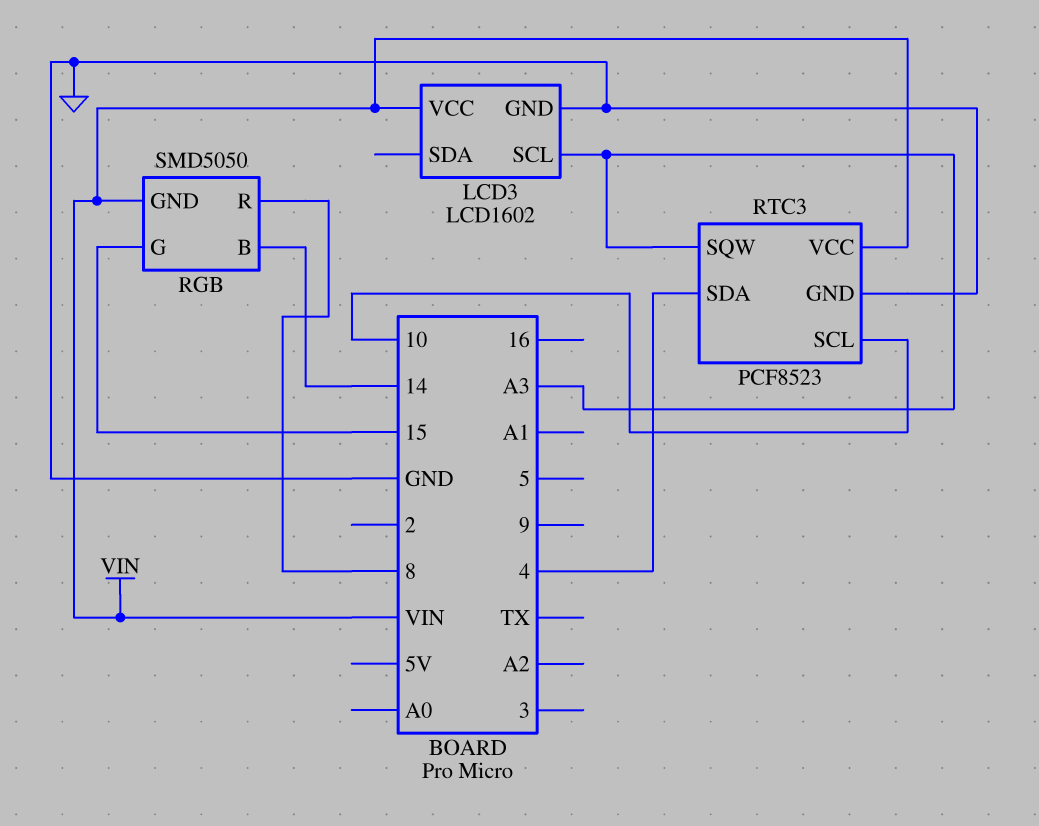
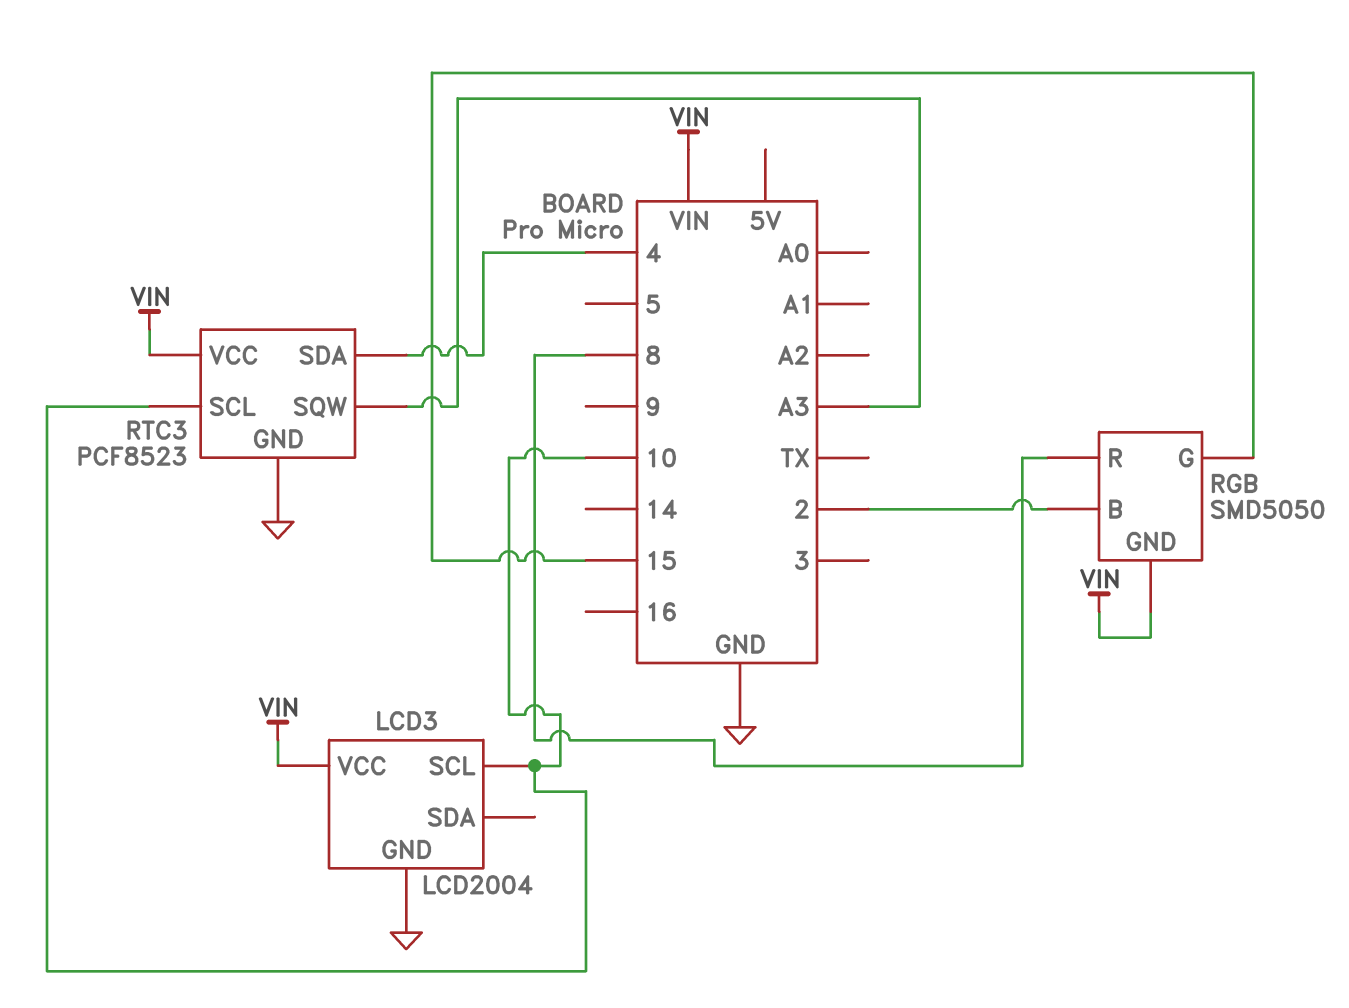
LCD3: LCD1602 -> LCD2004
LCD3 pin SCL: A3 -> 10
RGB pin B: 14 -> 2

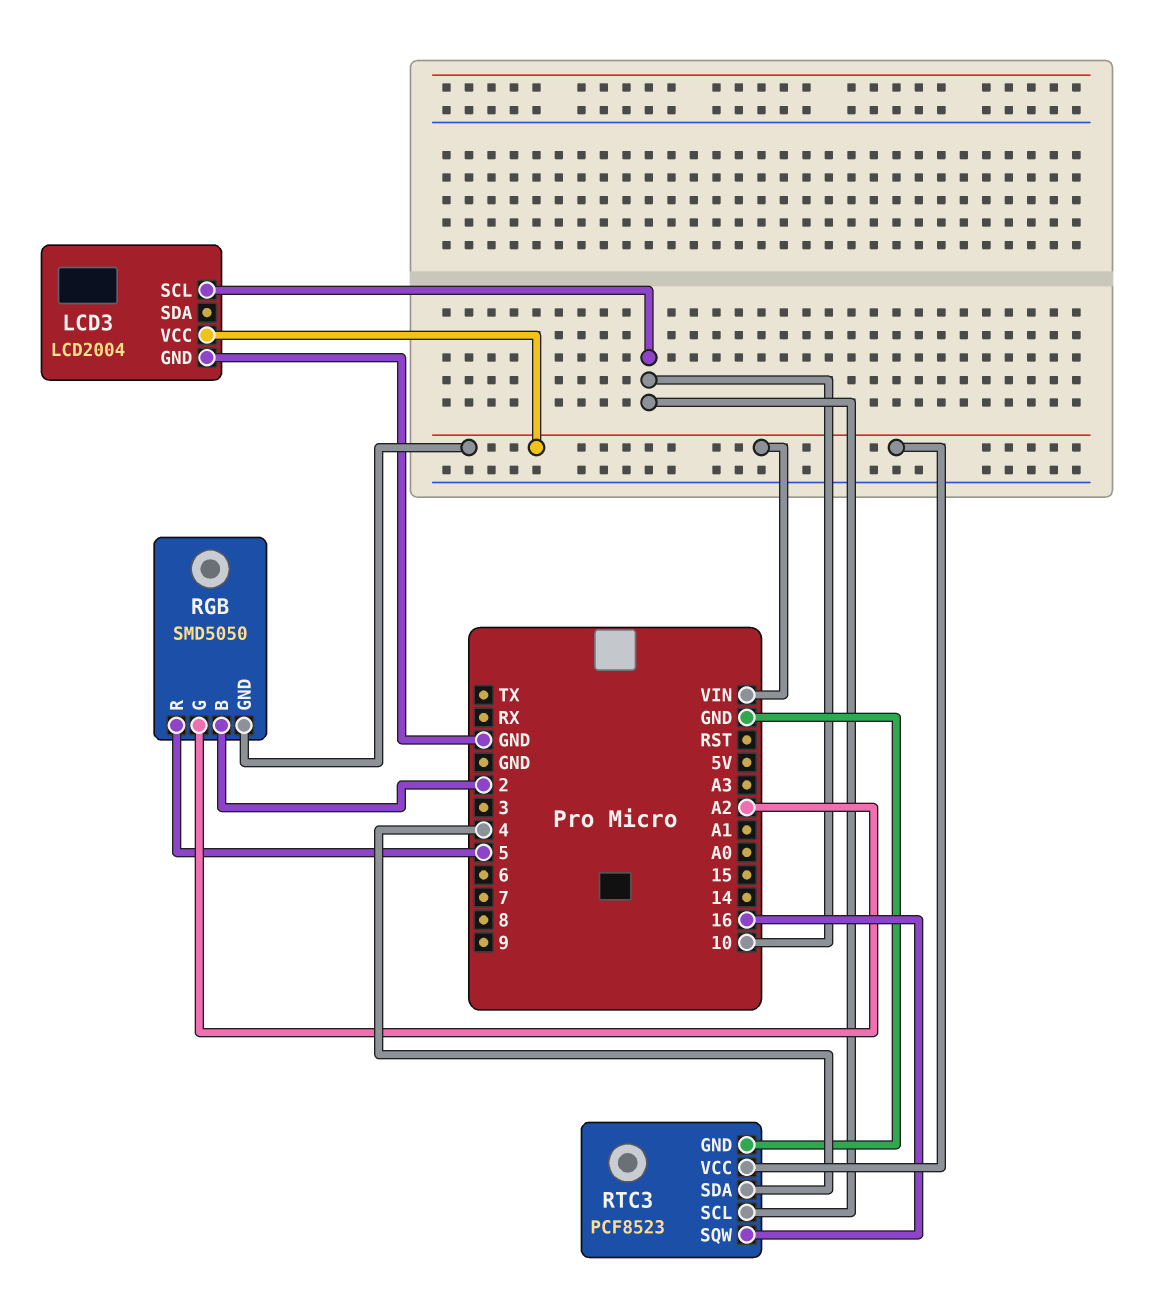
RGB pin G: 15 -> A2
RGB pin R: 8 -> 5
RTC3 pin SQW: A3 -> 16

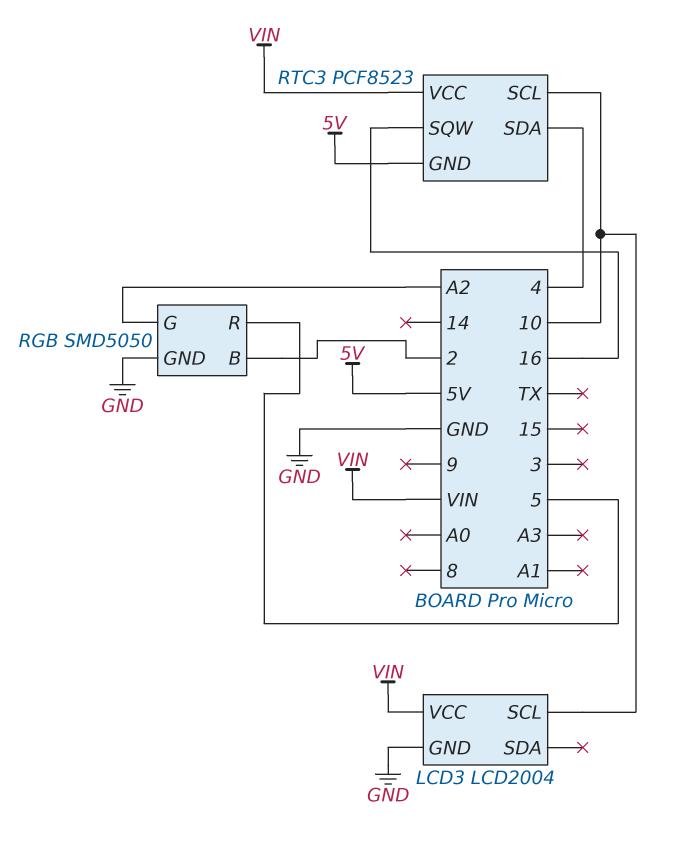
RGB pin GND: VIN -> GND
RTC3 pin GND: GND -> 5V

